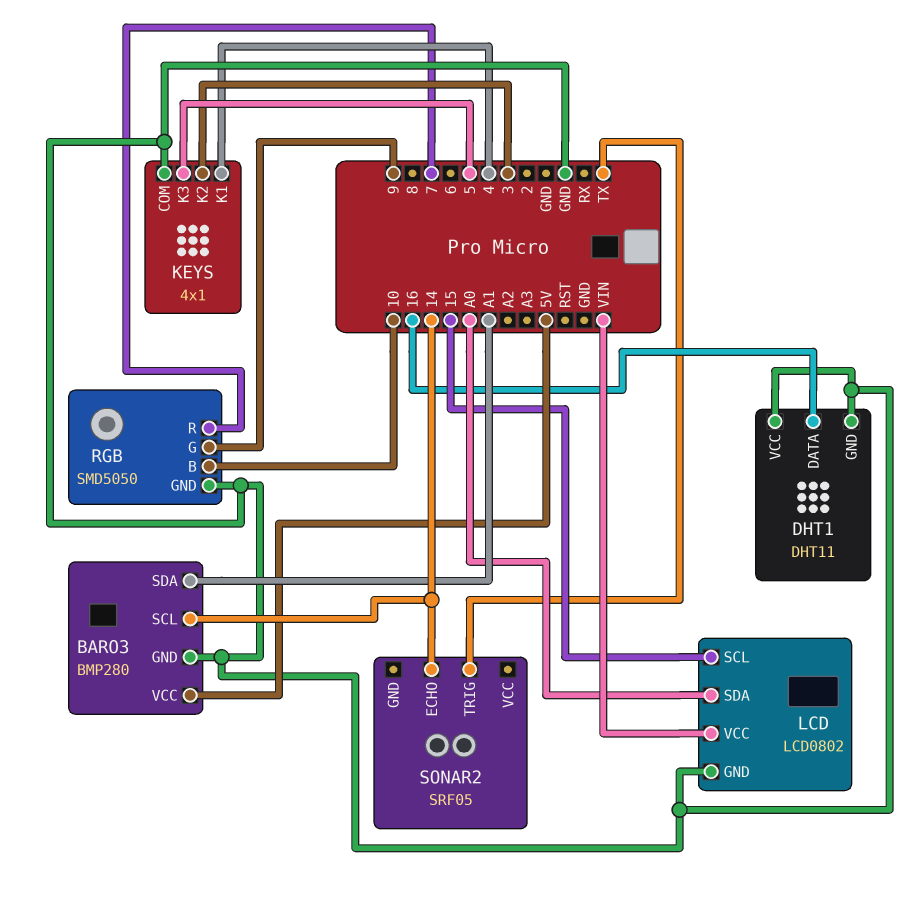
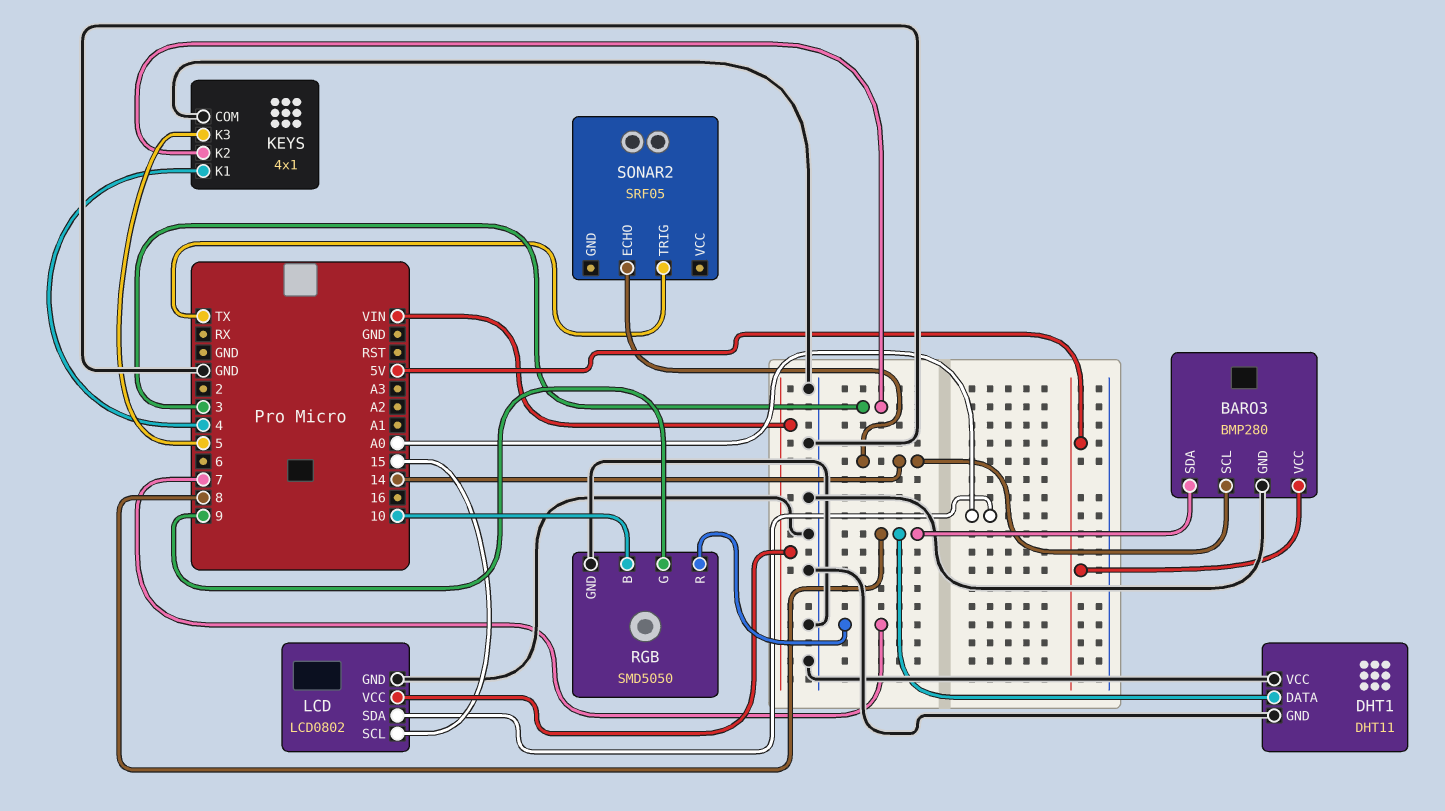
BARO3 pin SDA: A1 -> 8
DHT1 pin DATA: 16 -> 8

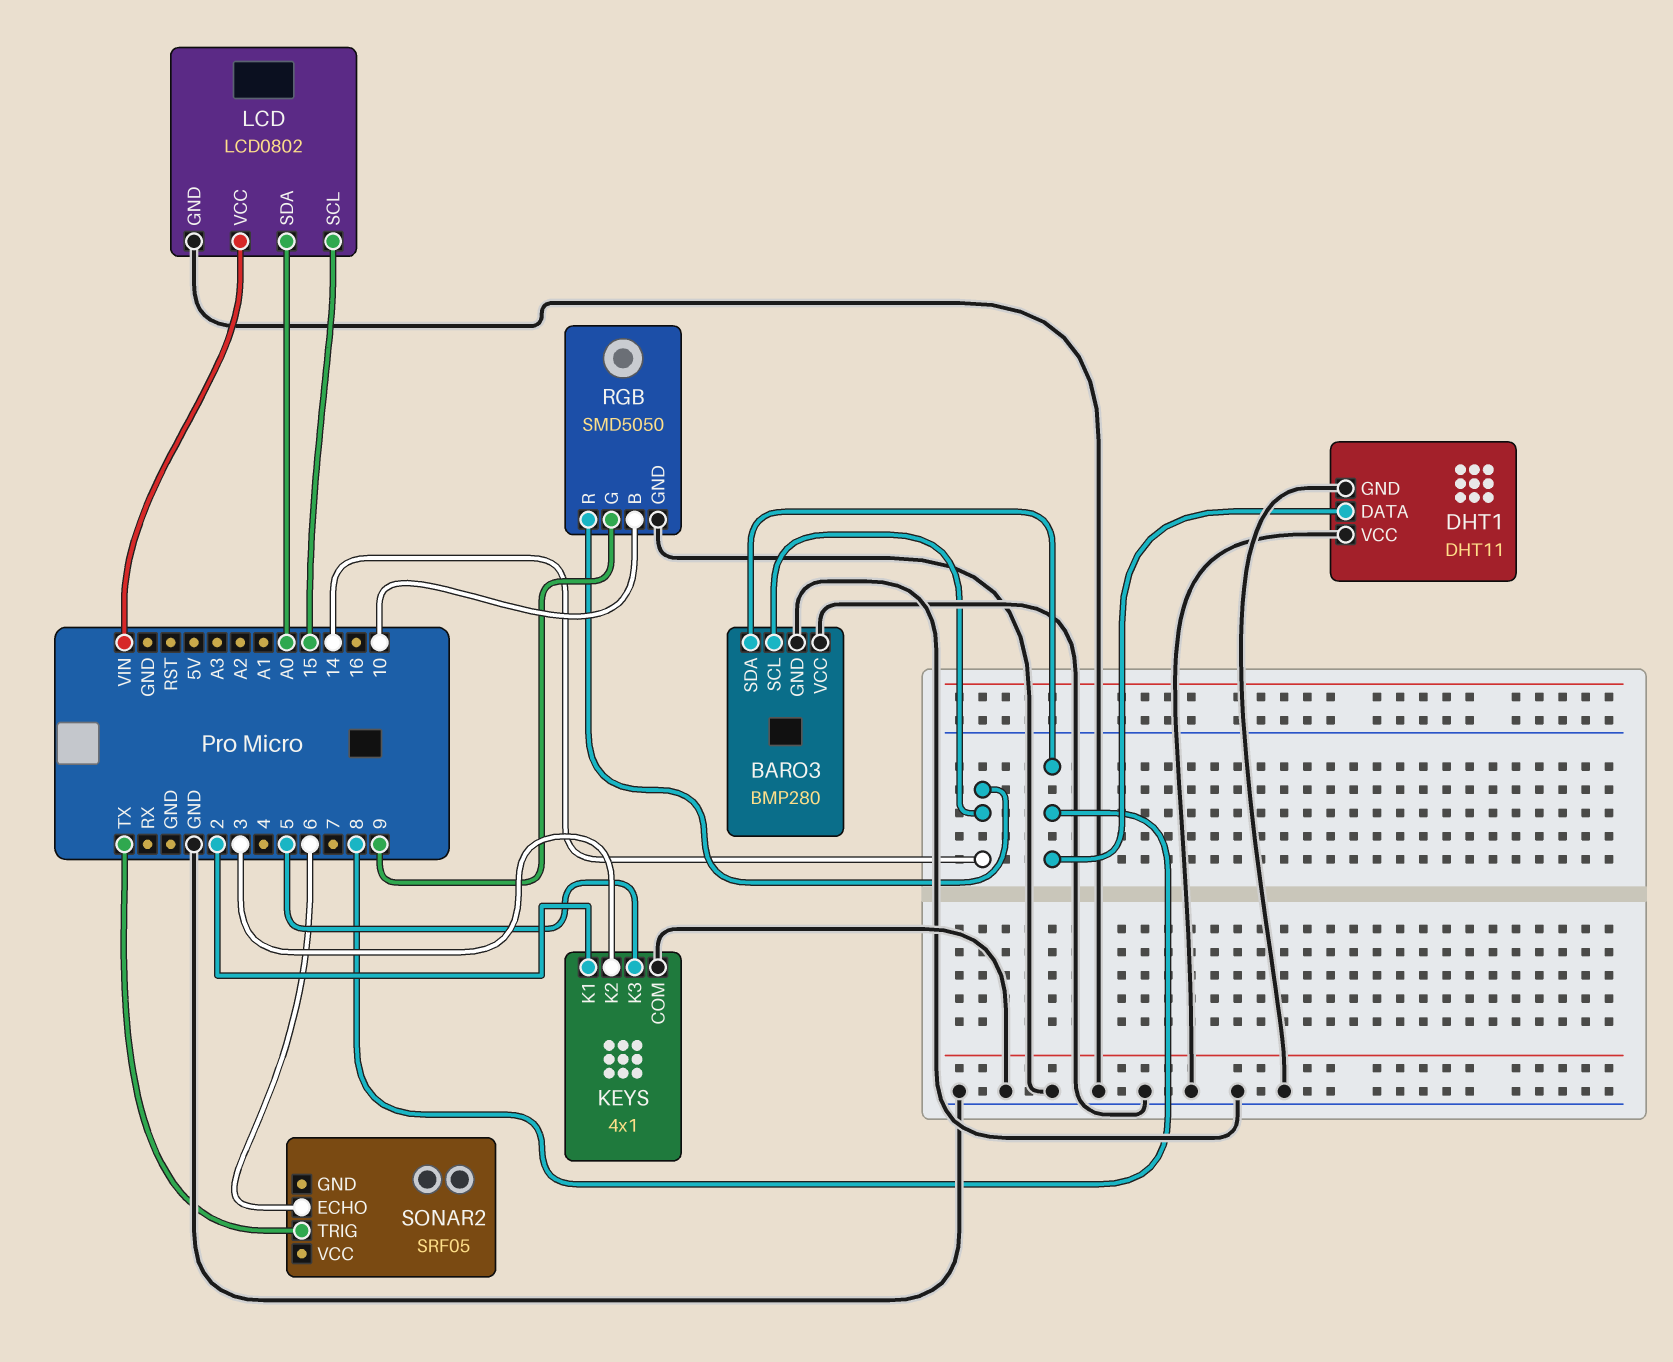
BARO3 pin VCC: 5V -> GND
KEYS pin K1: 4 -> 2
RGB pin R: 7 -> 14
SONAR2 pin ECHO: 14 -> 6

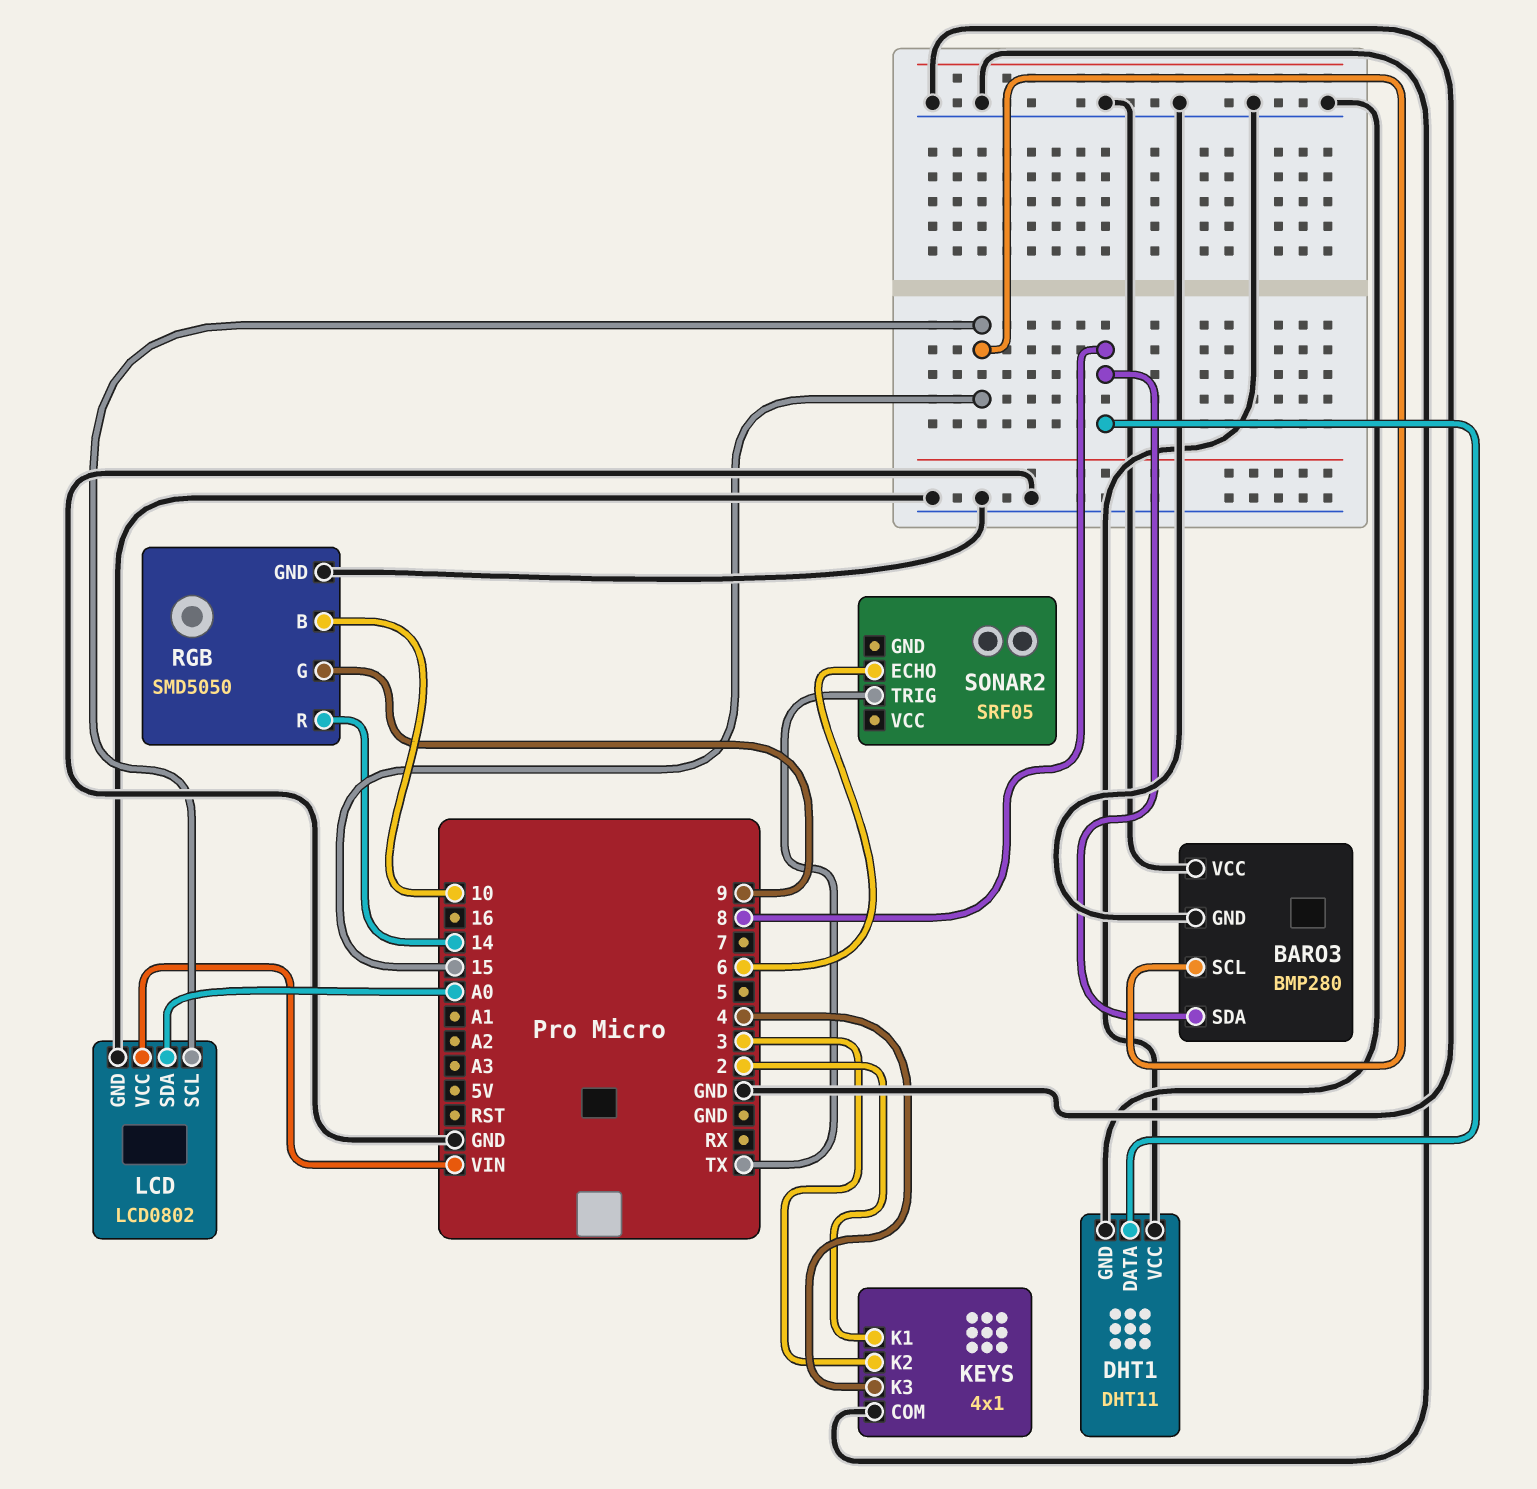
BARO3 pin SCL: 14 -> 15
KEYS pin K3: 5 -> 4

